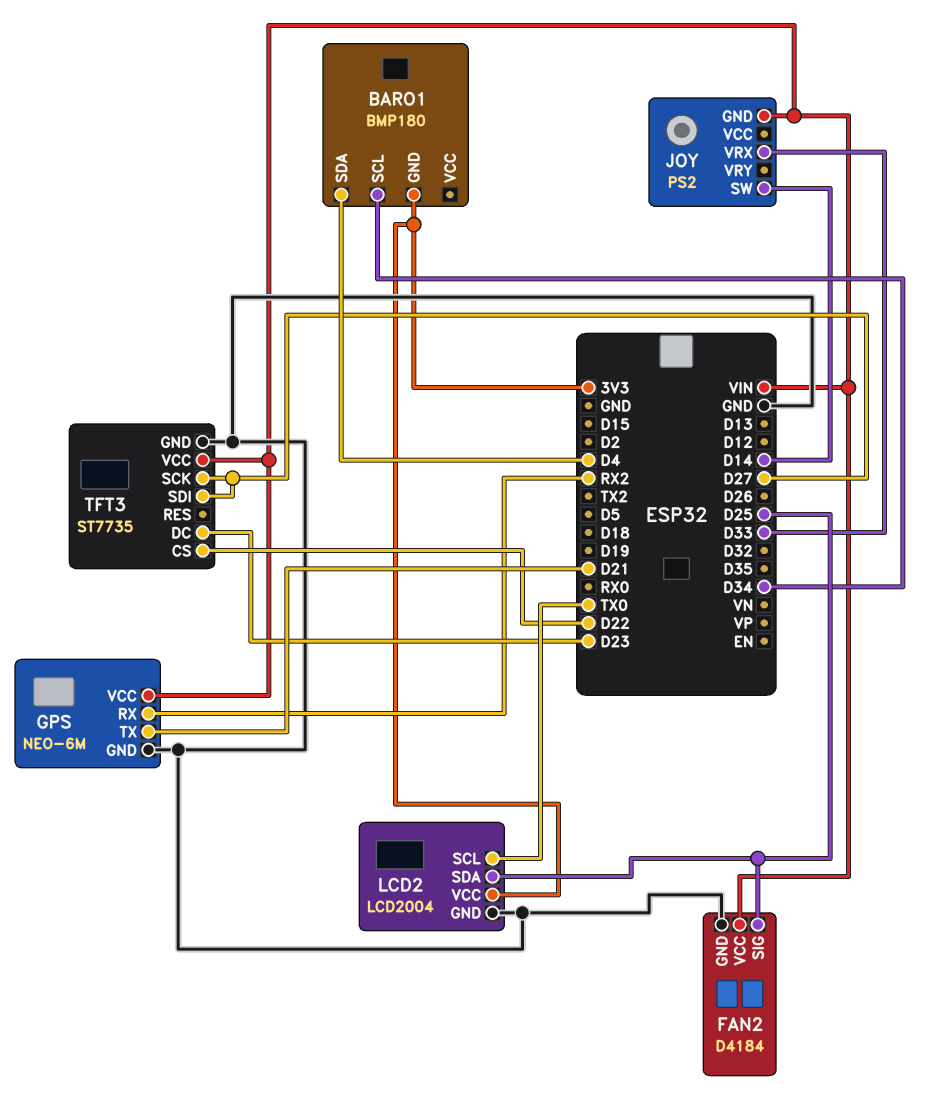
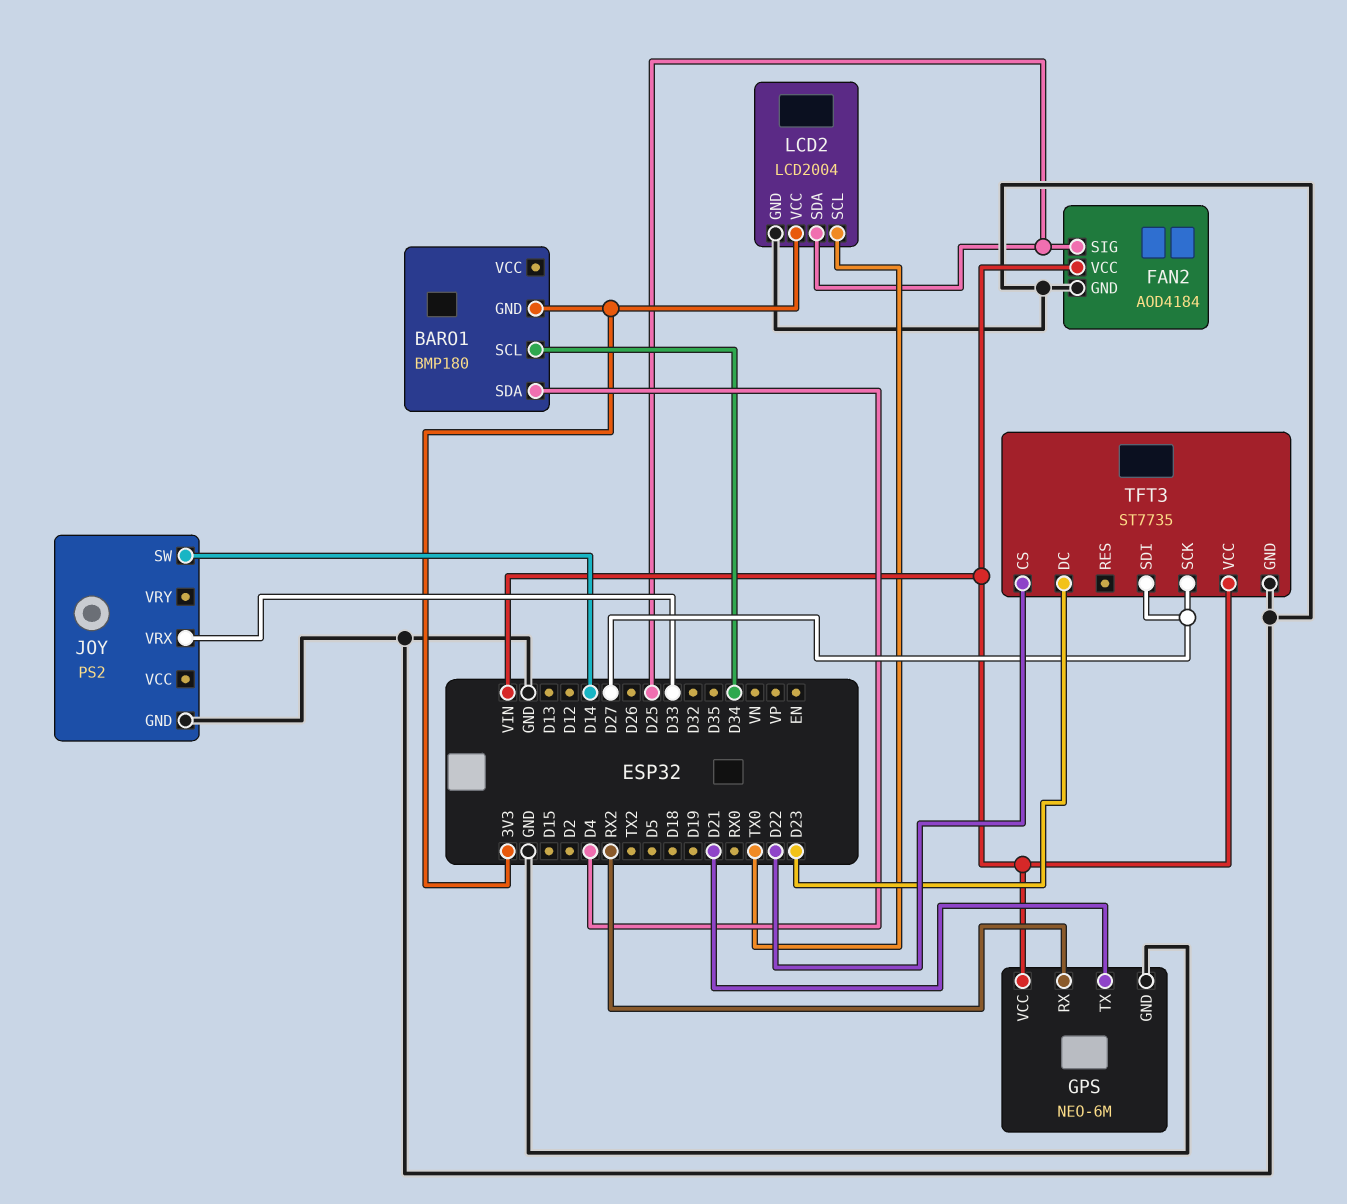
FAN2: D4184 -> AOD4184
JOY pin GND: VIN -> GND

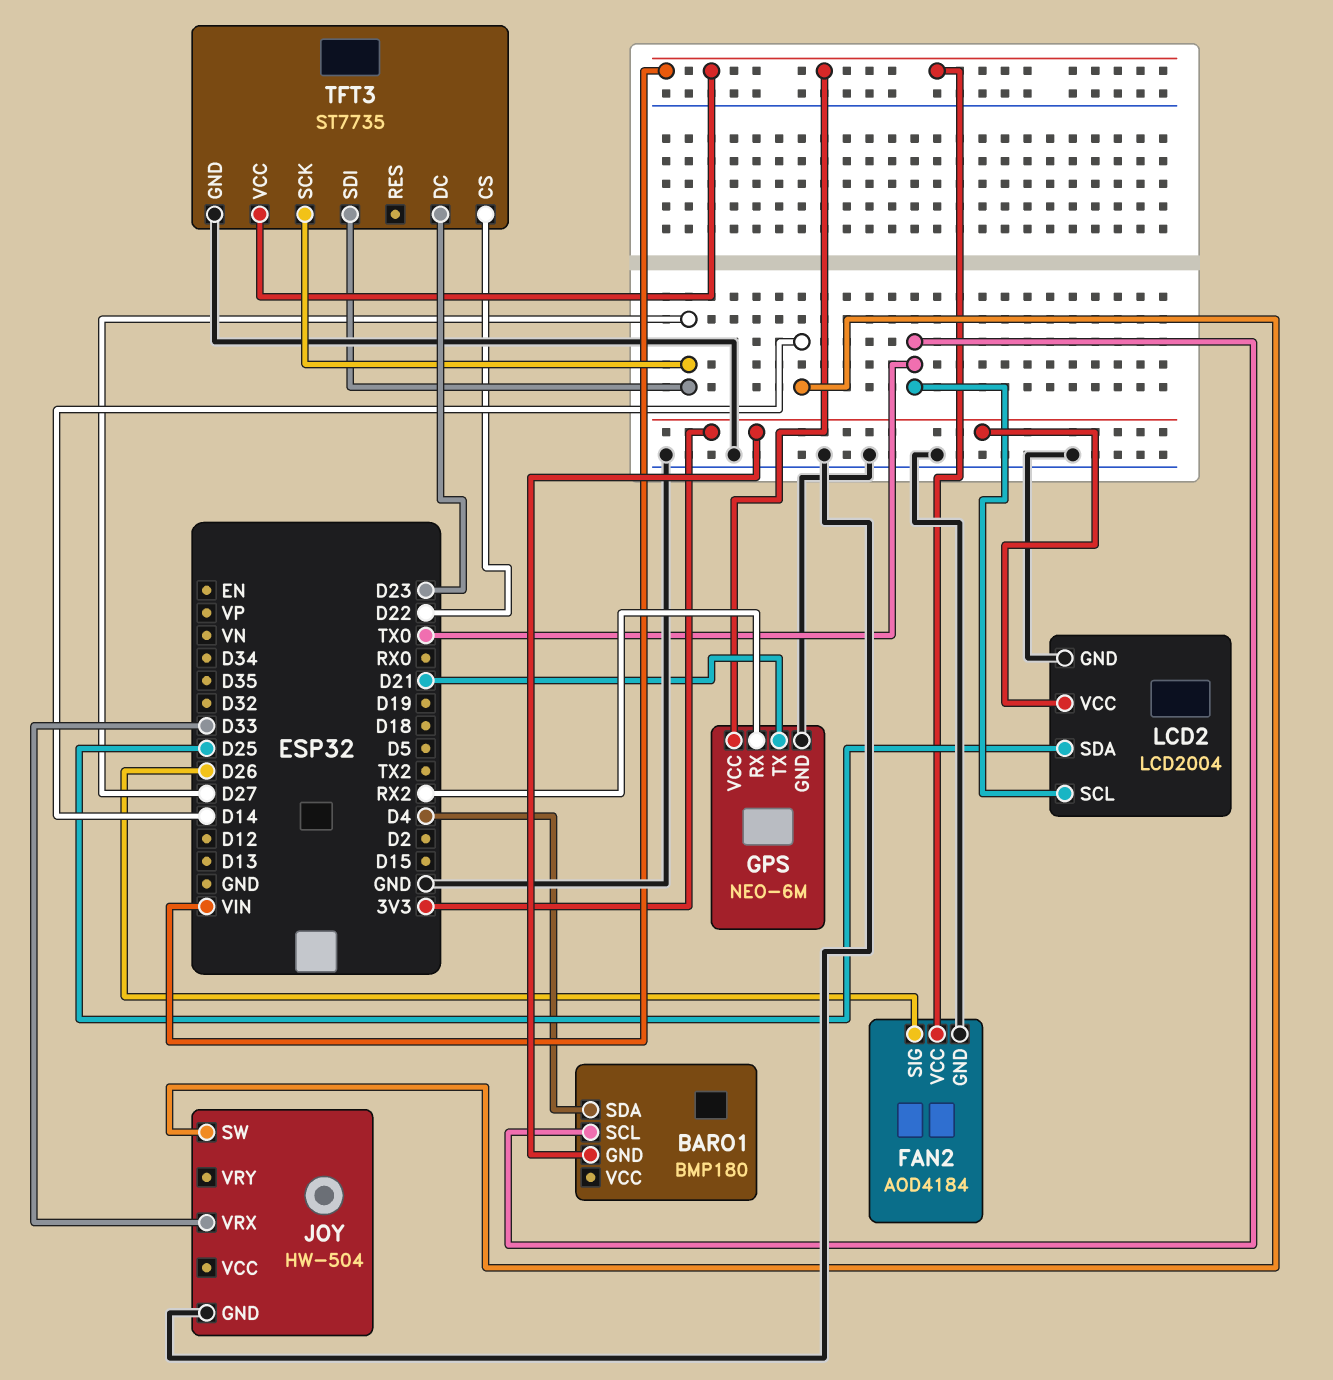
BARO1 pin SCL: D34 -> TX0
FAN2 pin SIG: D25 -> D26
JOY: PS2 -> HW-504

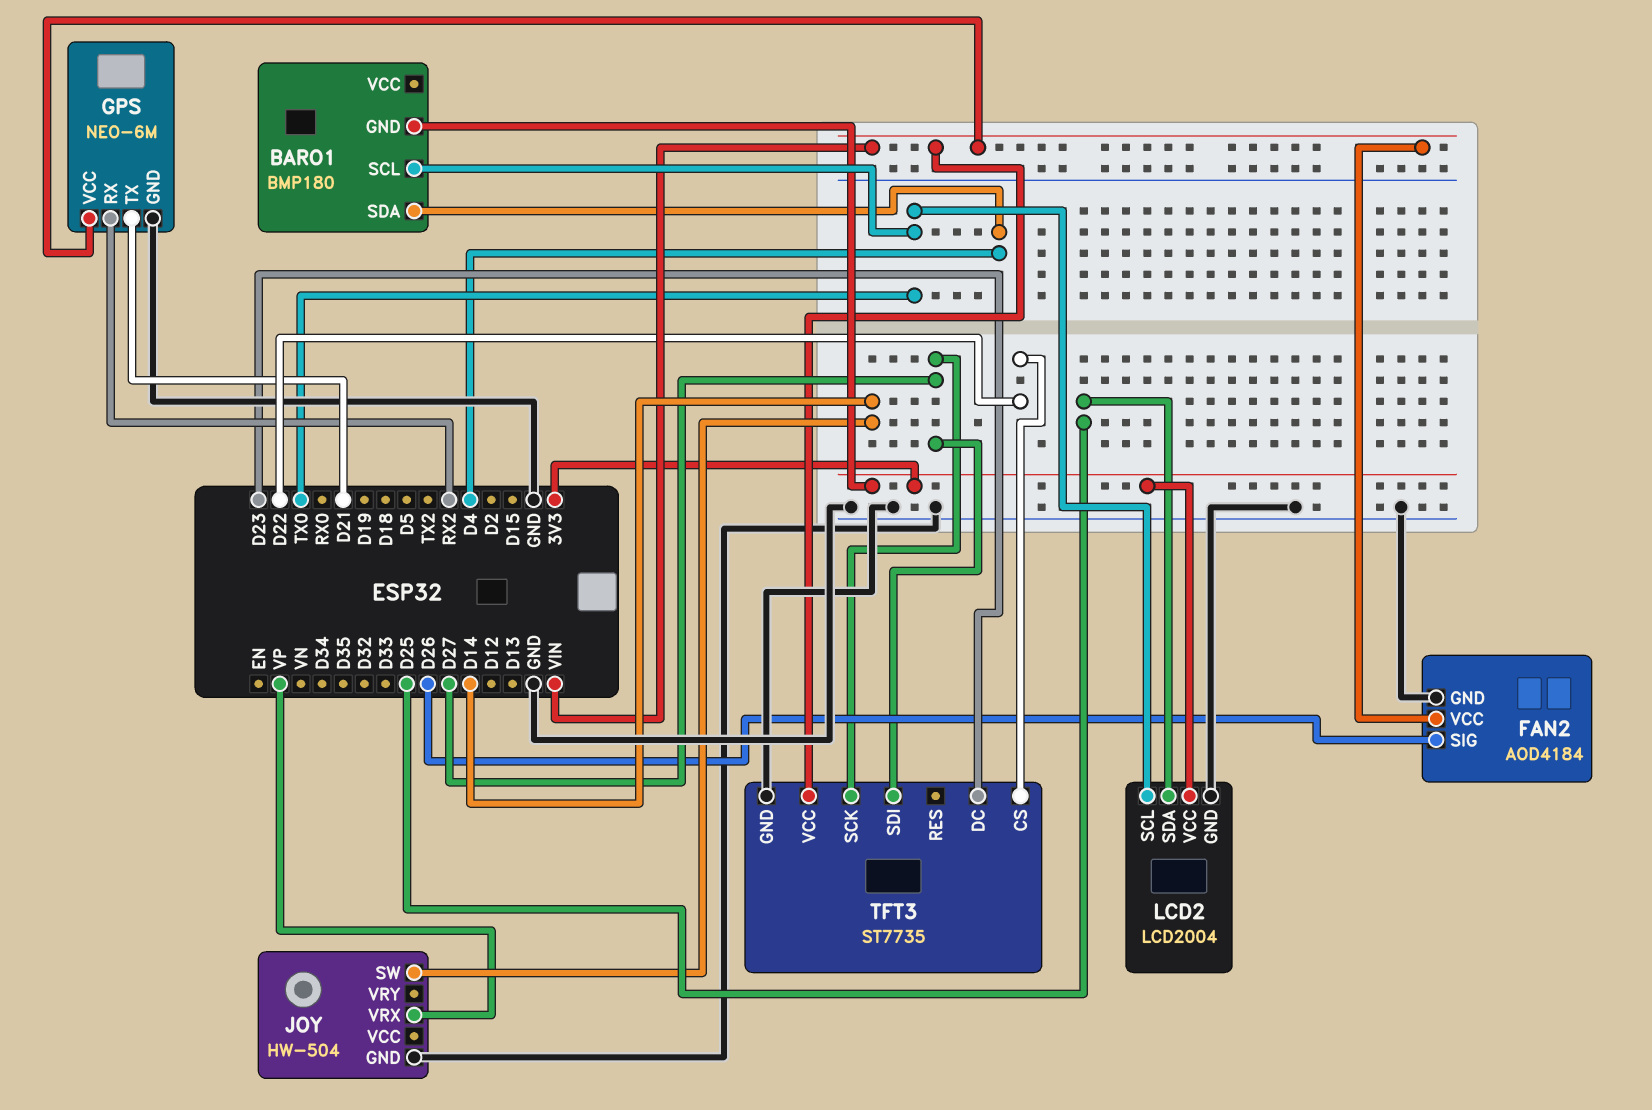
JOY pin VRX: D33 -> VP

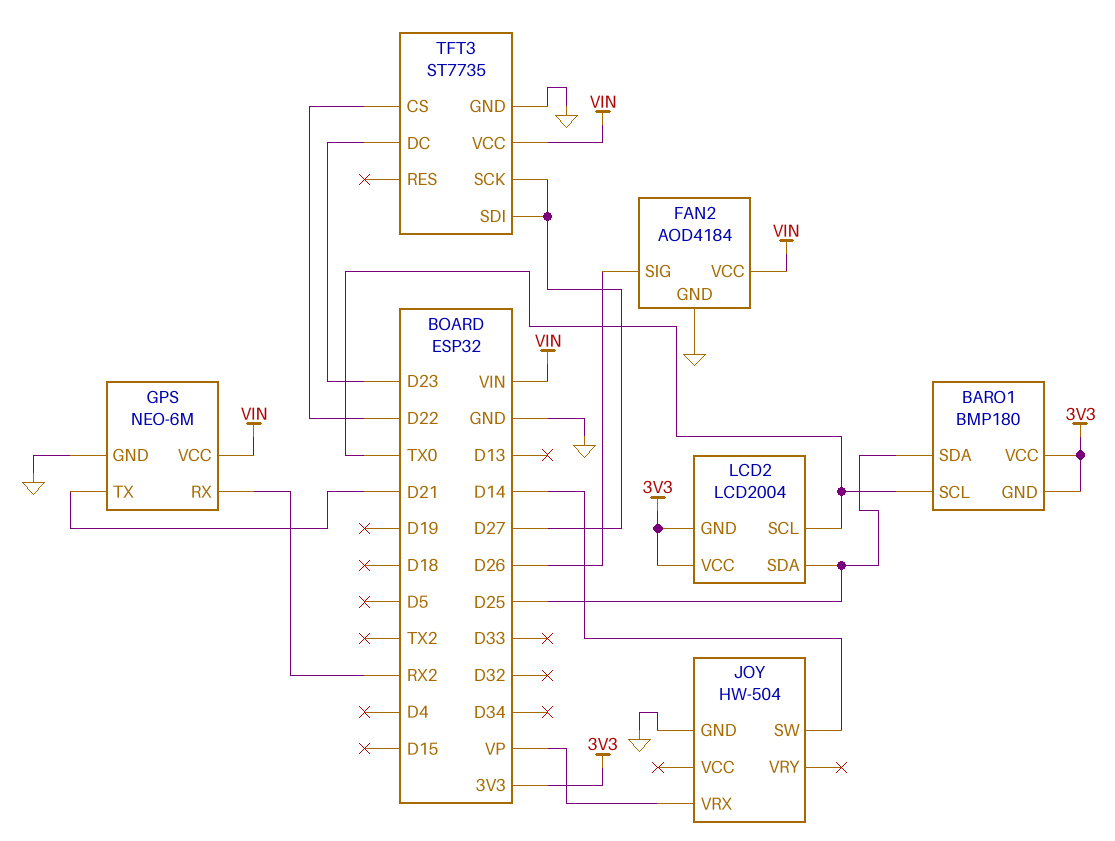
BARO1 pin SDA: D4 -> D25
BARO1 pin VCC: none -> 3V3
LCD2 pin GND: GND -> 3V3

